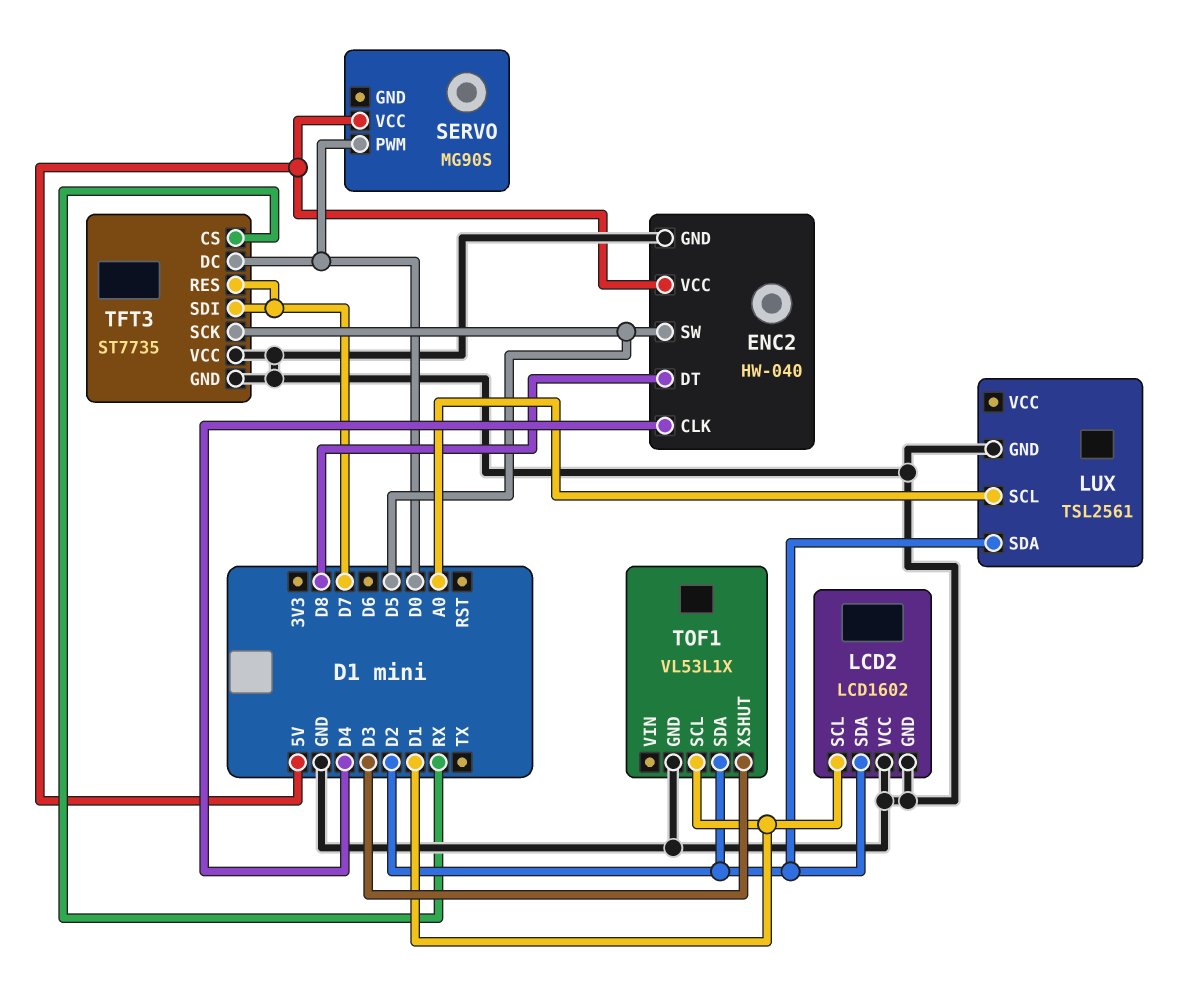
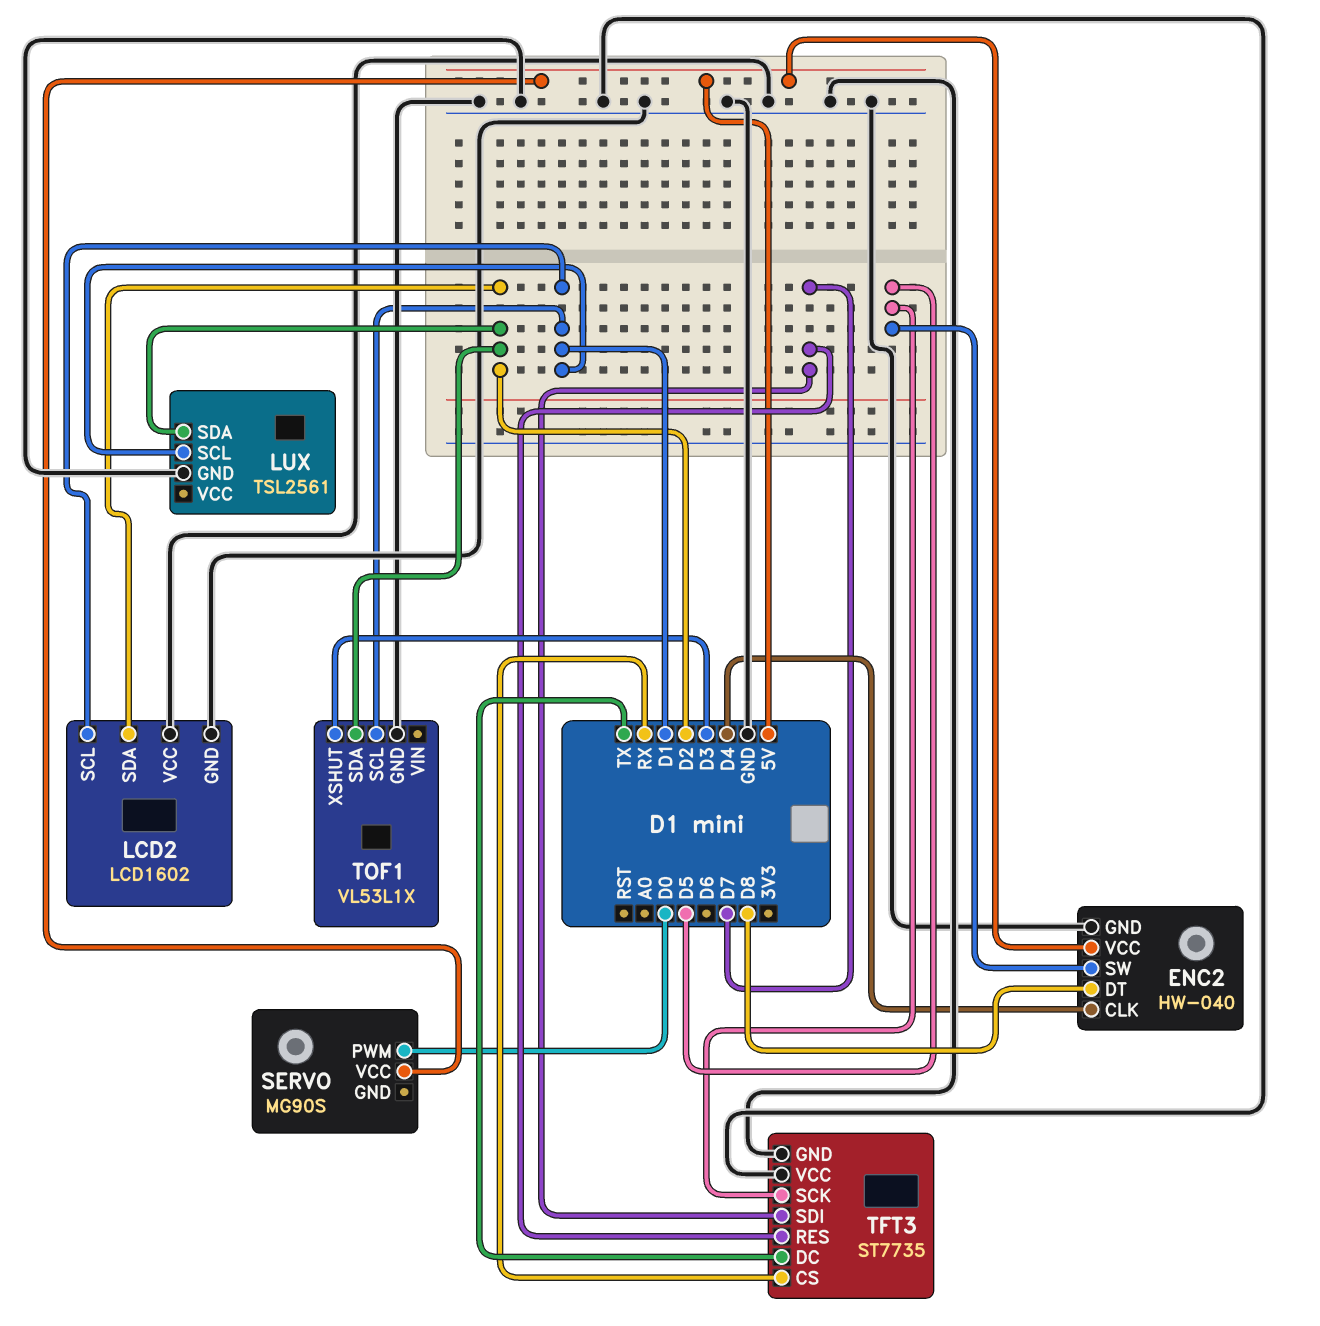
LUX pin SCL: A0 -> D1
TFT3 pin DC: D0 -> TX

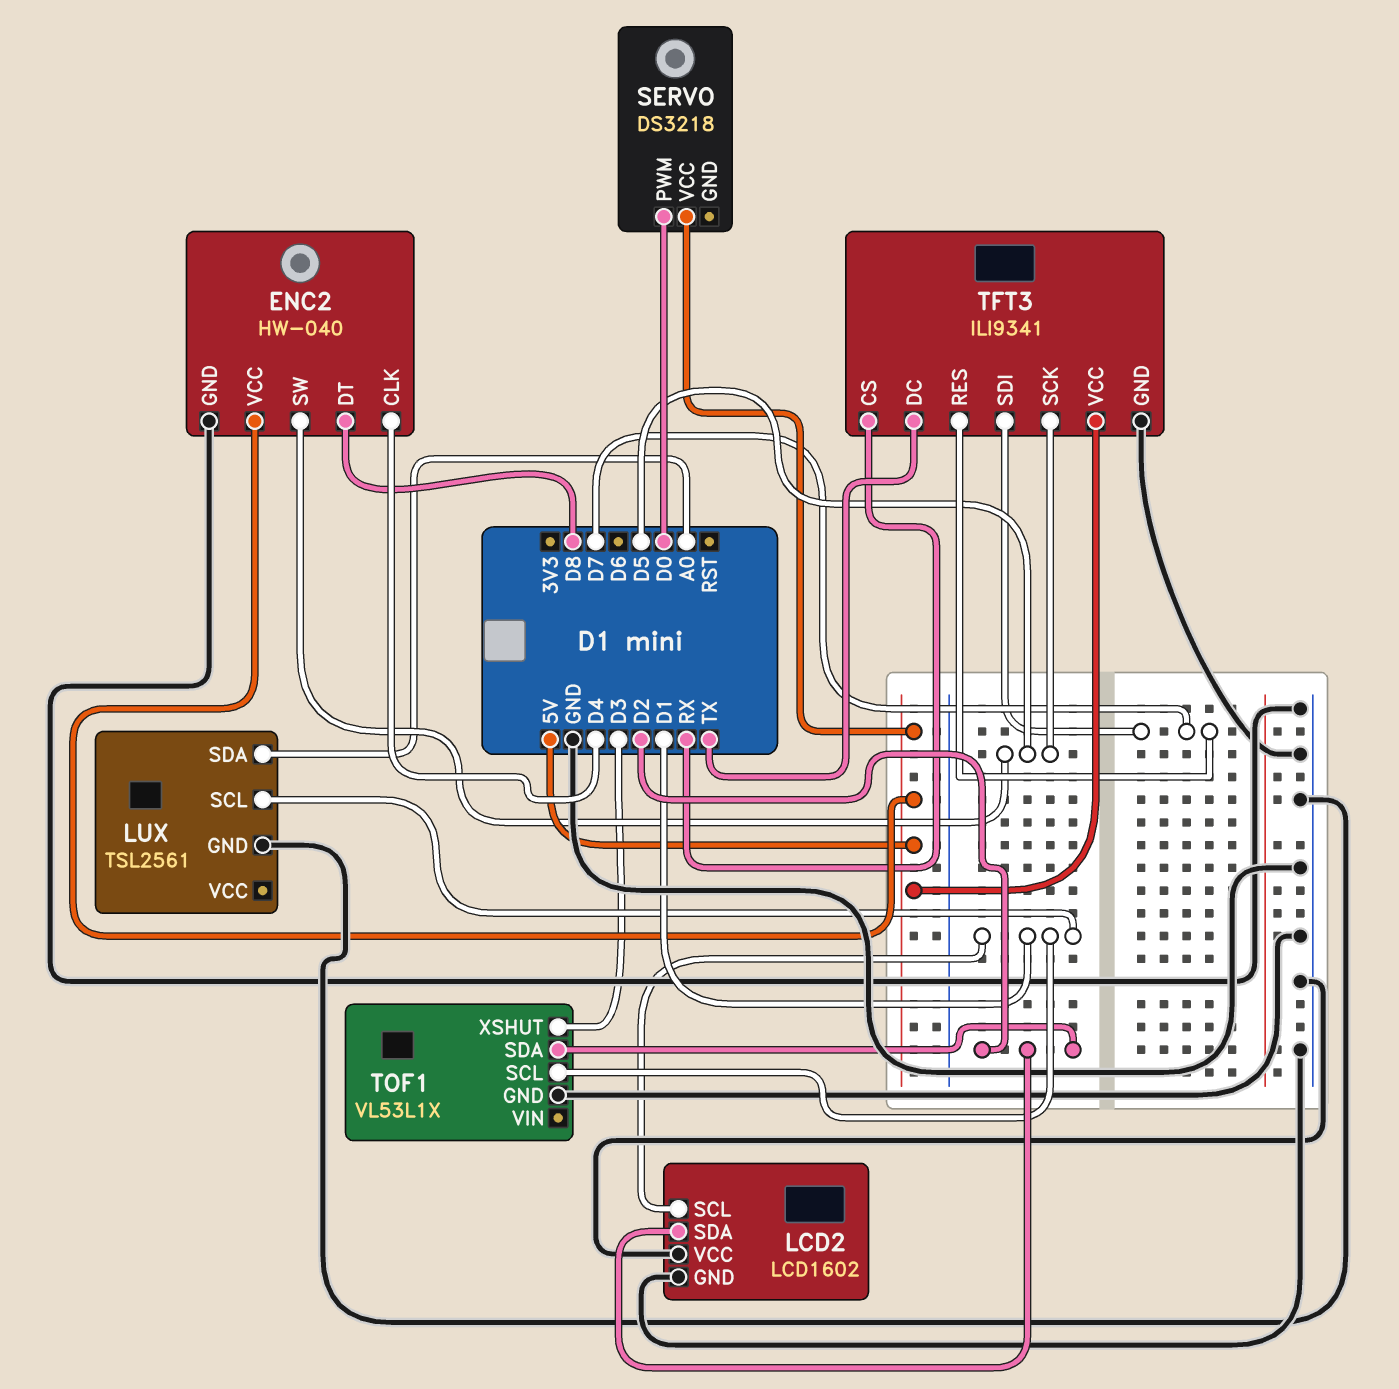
LUX pin SDA: D2 -> A0
SERVO: MG90S -> DS3218
TFT3: ST7735 -> ILI9341
TFT3 pin VCC: GND -> 5V

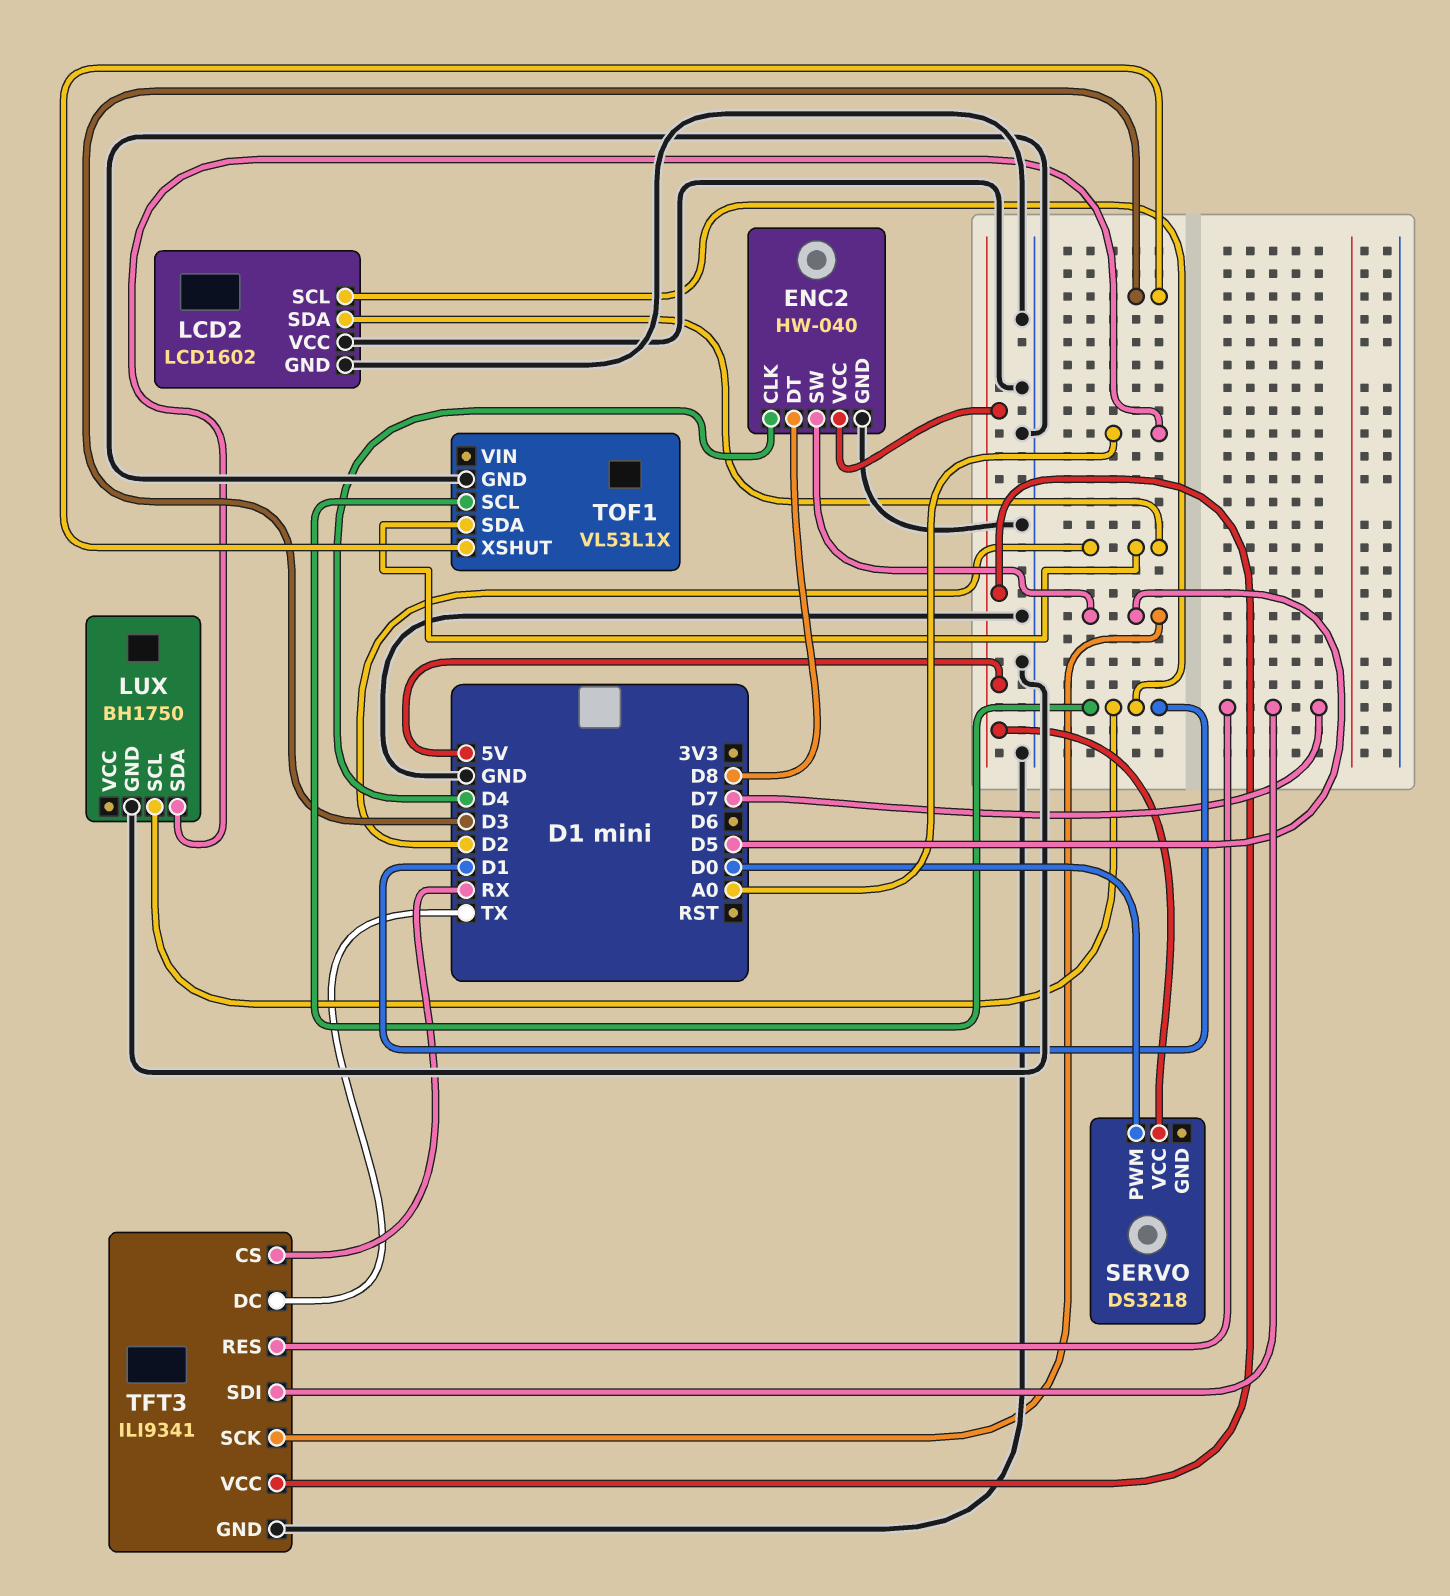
LUX: TSL2561 -> BH1750

